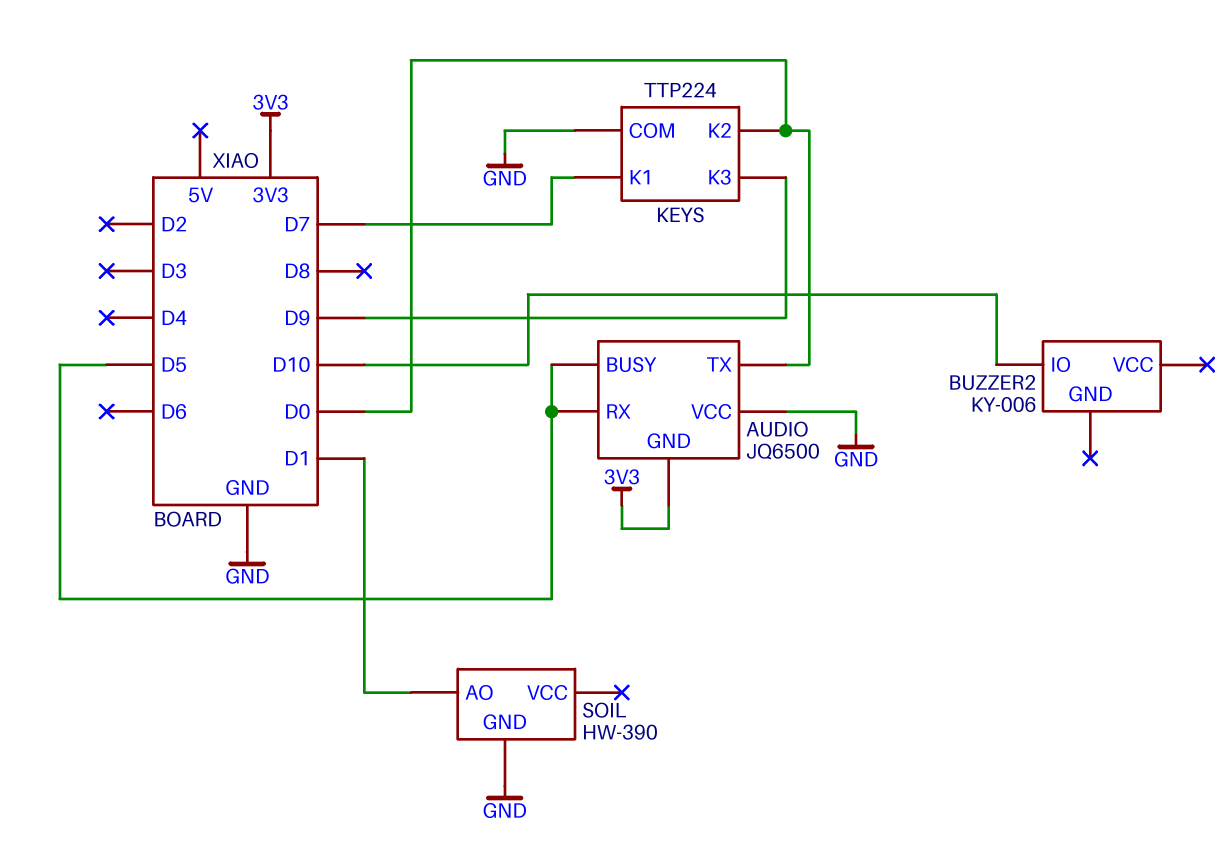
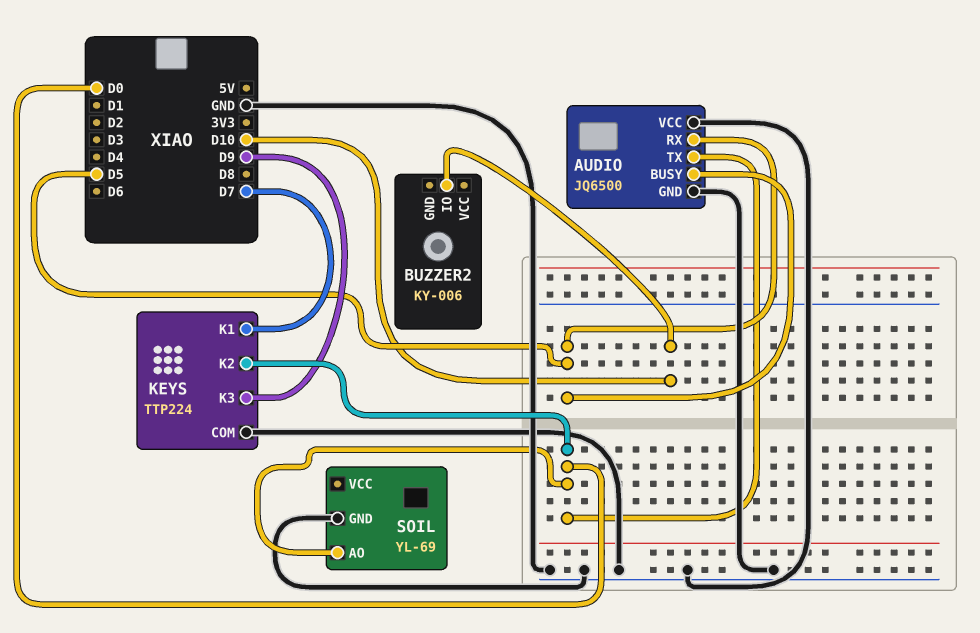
AUDIO pin GND: 3V3 -> GND
SOIL: HW-390 -> YL-69
SOIL pin AO: D1 -> D0

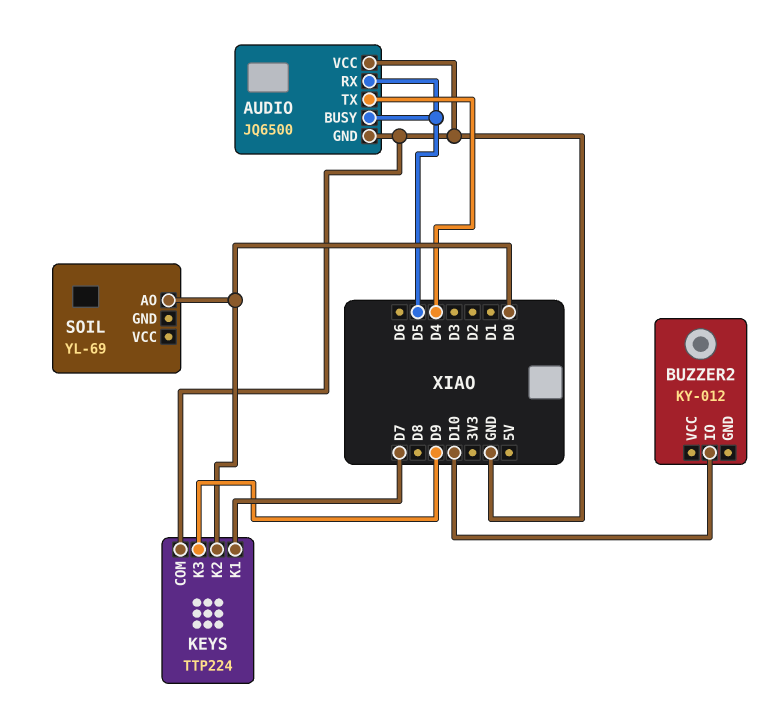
AUDIO pin TX: D0 -> D4
BUZZER2: KY-006 -> KY-012
SOIL pin GND: GND -> none

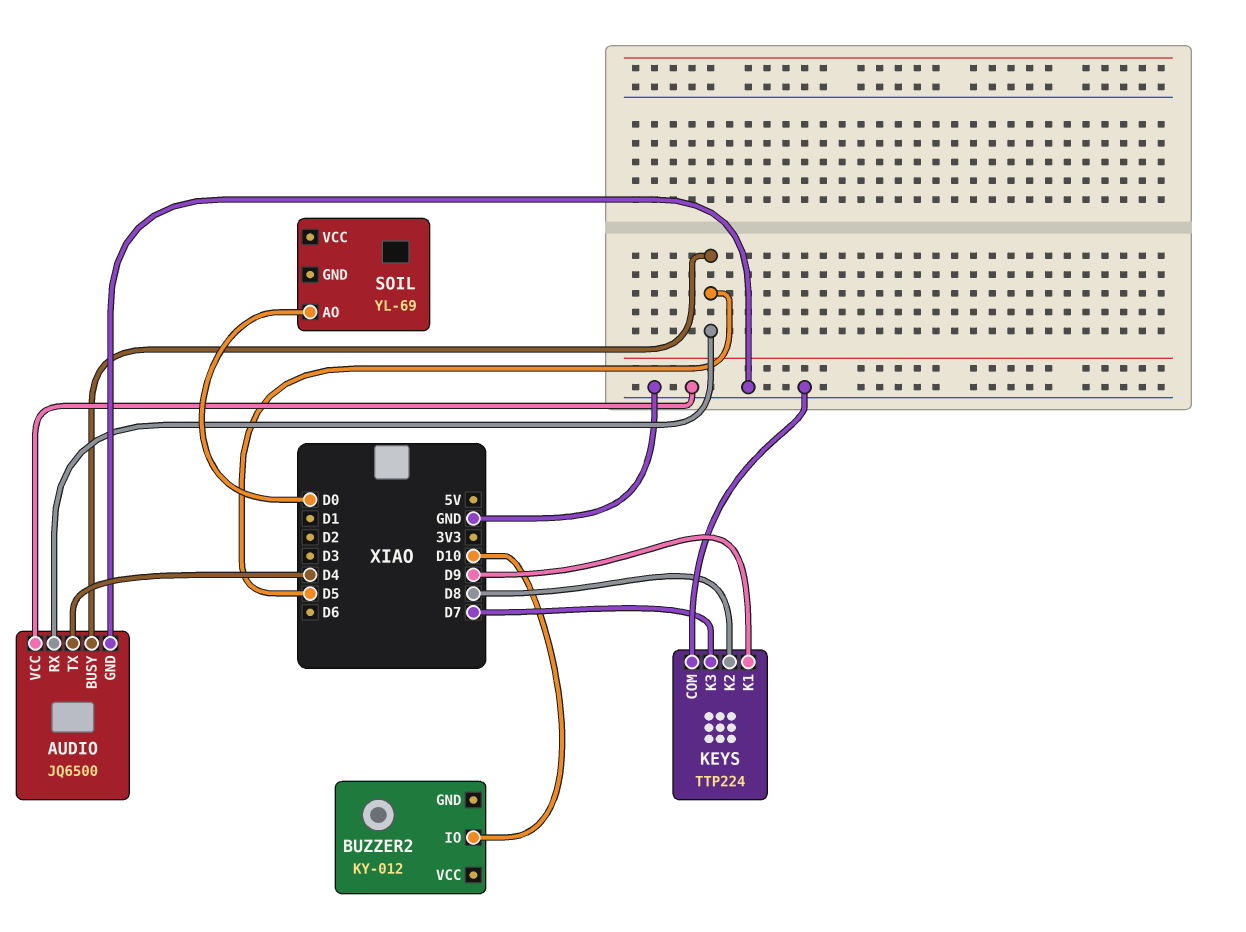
KEYS pin K1: D7 -> D9
KEYS pin K2: D0 -> D8
KEYS pin K3: D9 -> D7

